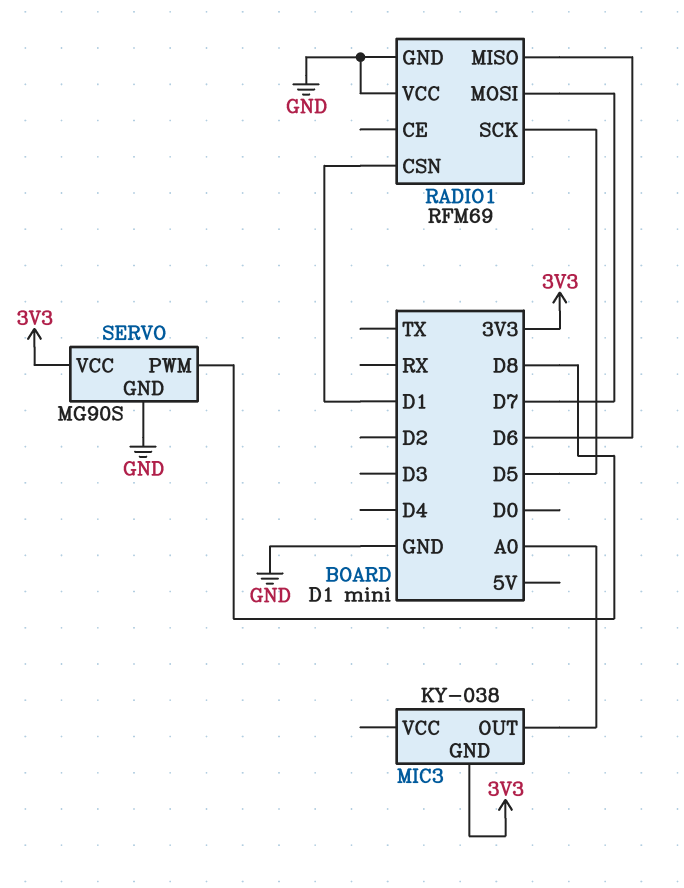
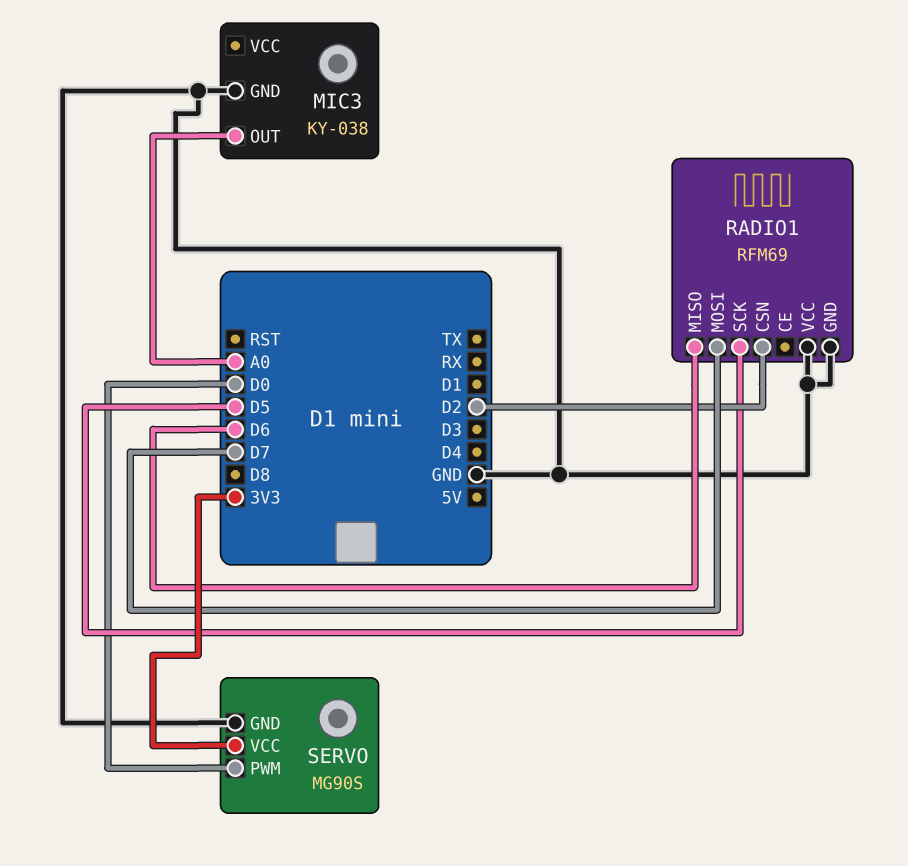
MIC3 pin GND: 3V3 -> GND
RADIO1 pin CSN: D1 -> D2
SERVO pin PWM: D8 -> D0

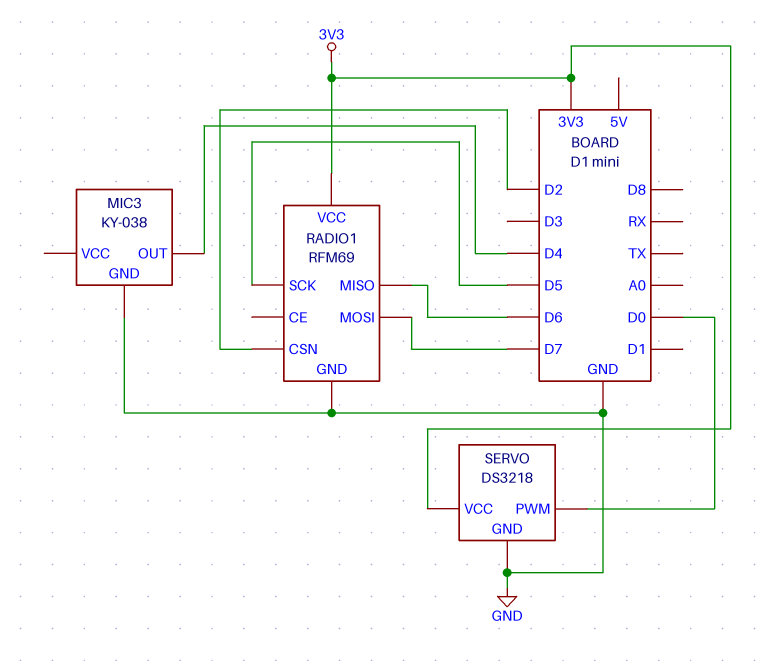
MIC3 pin OUT: A0 -> D4
RADIO1 pin VCC: GND -> 3V3
SERVO: MG90S -> DS3218

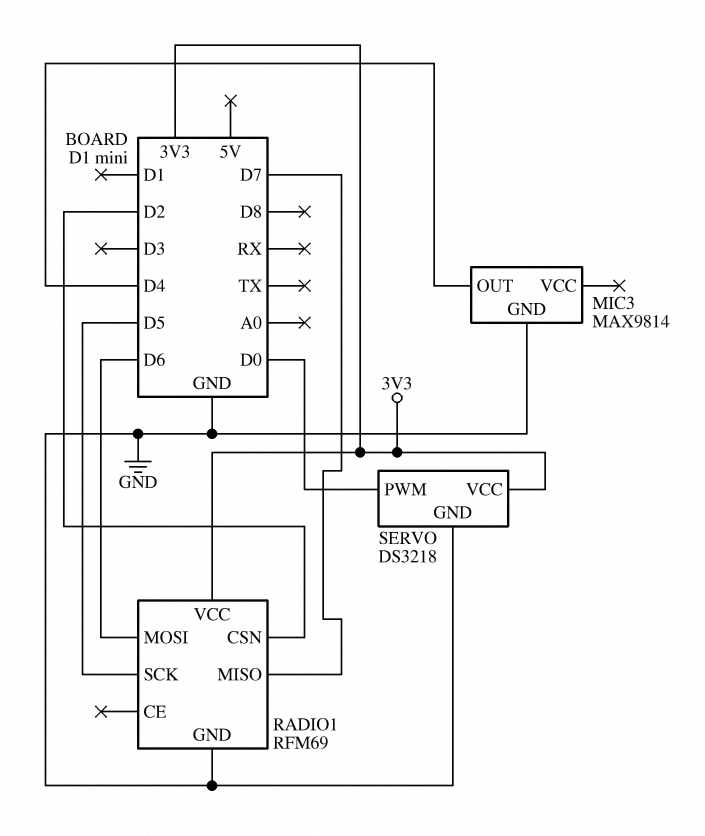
MIC3: KY-038 -> MAX9814
RADIO1 pin MISO: D6 -> D7
RADIO1 pin MOSI: D7 -> D6

